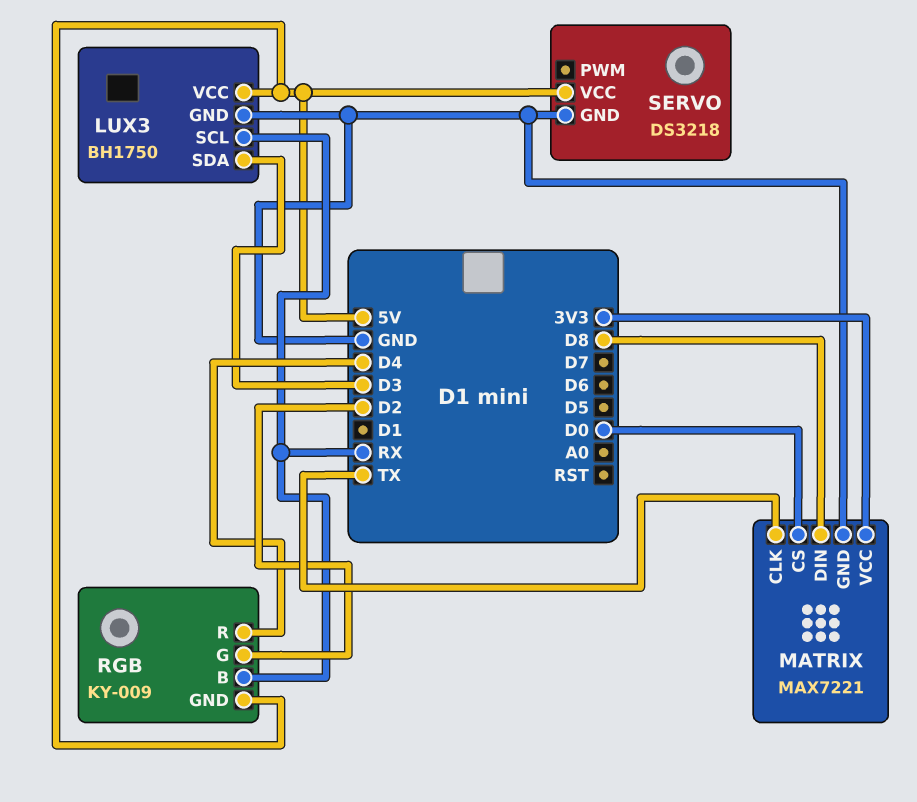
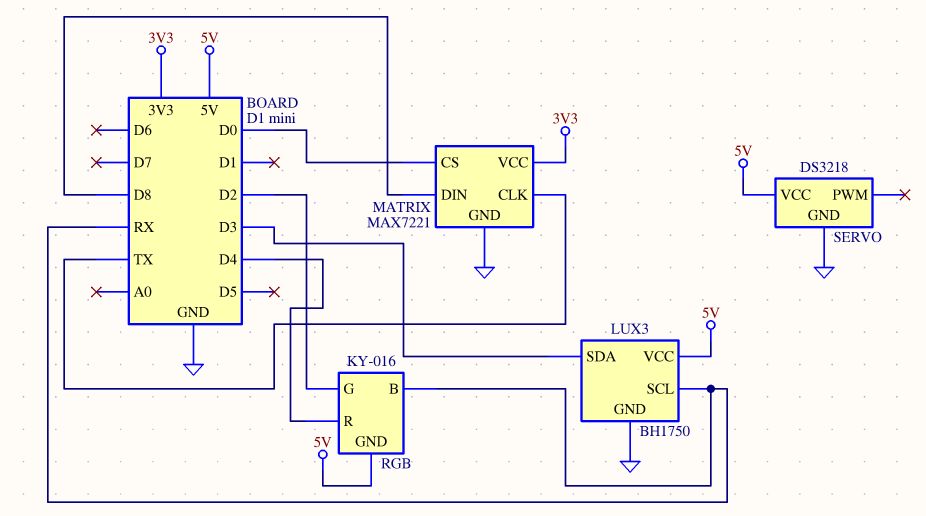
RGB: KY-009 -> KY-016

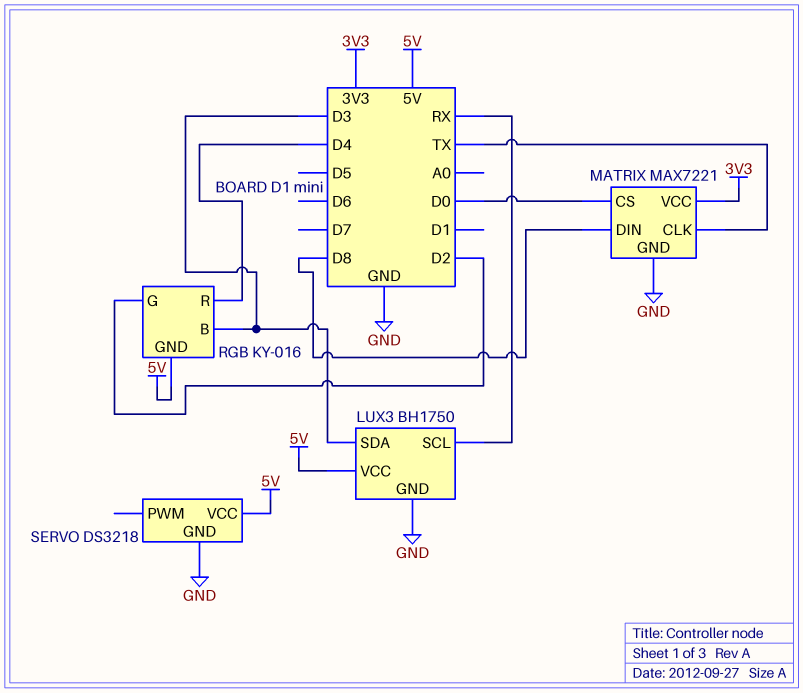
RGB pin B: RX -> D3

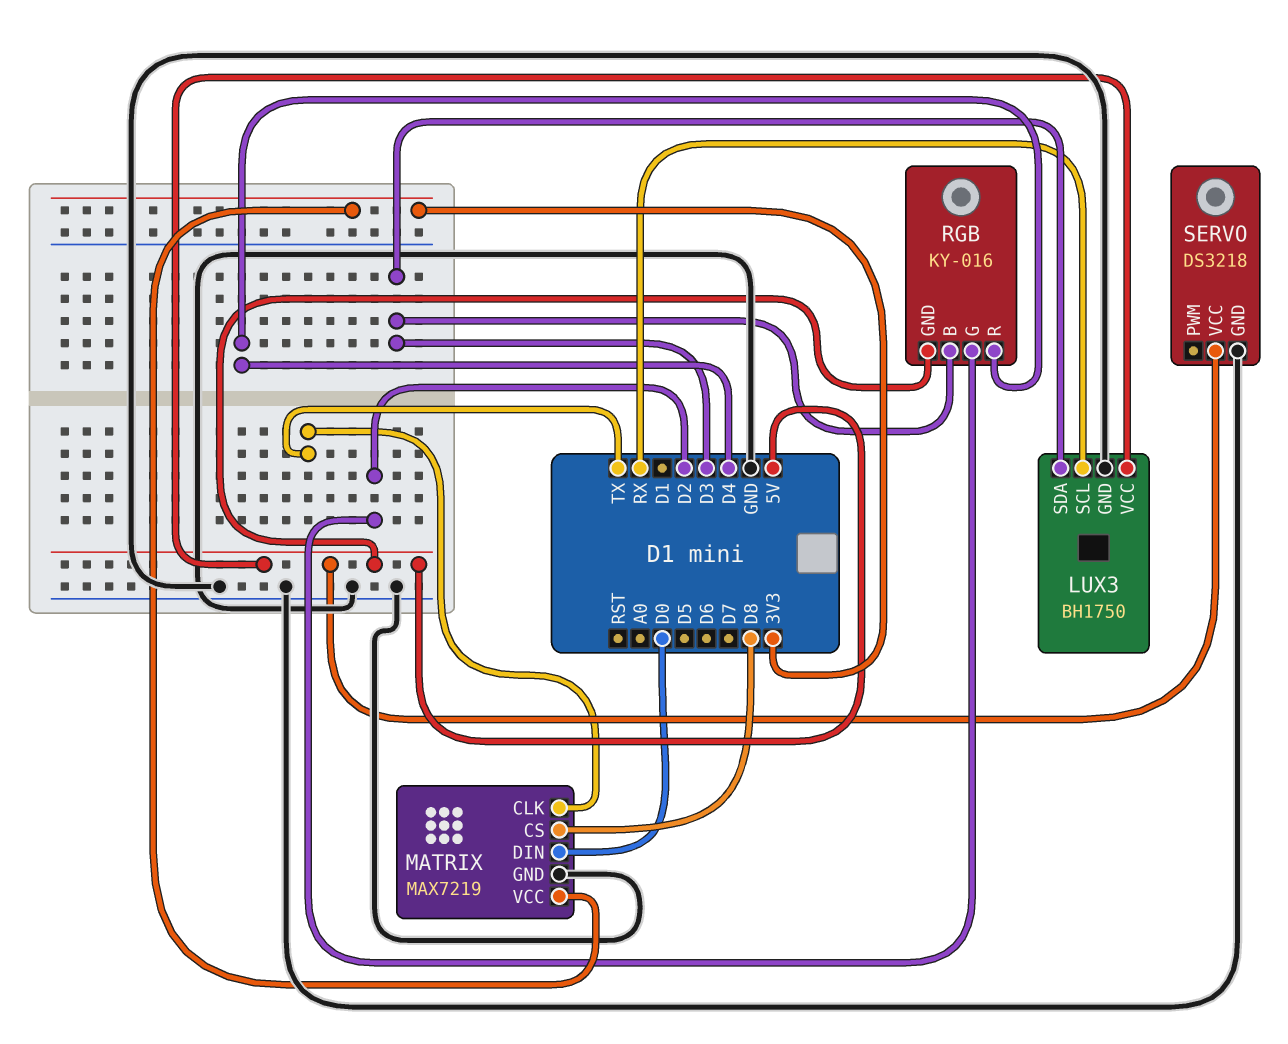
MATRIX: MAX7221 -> MAX7219
MATRIX pin CS: D0 -> D8
MATRIX pin DIN: D8 -> D0

